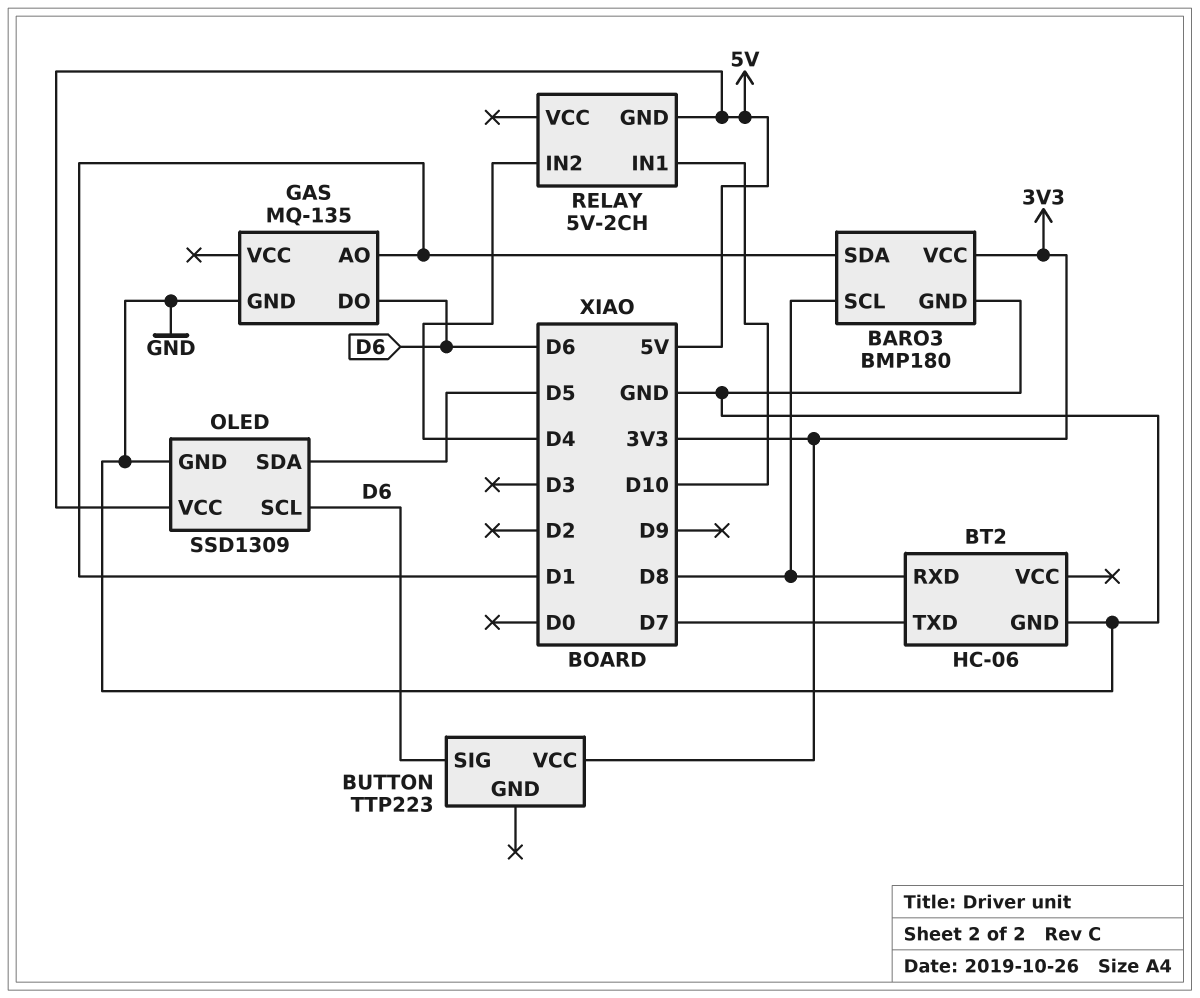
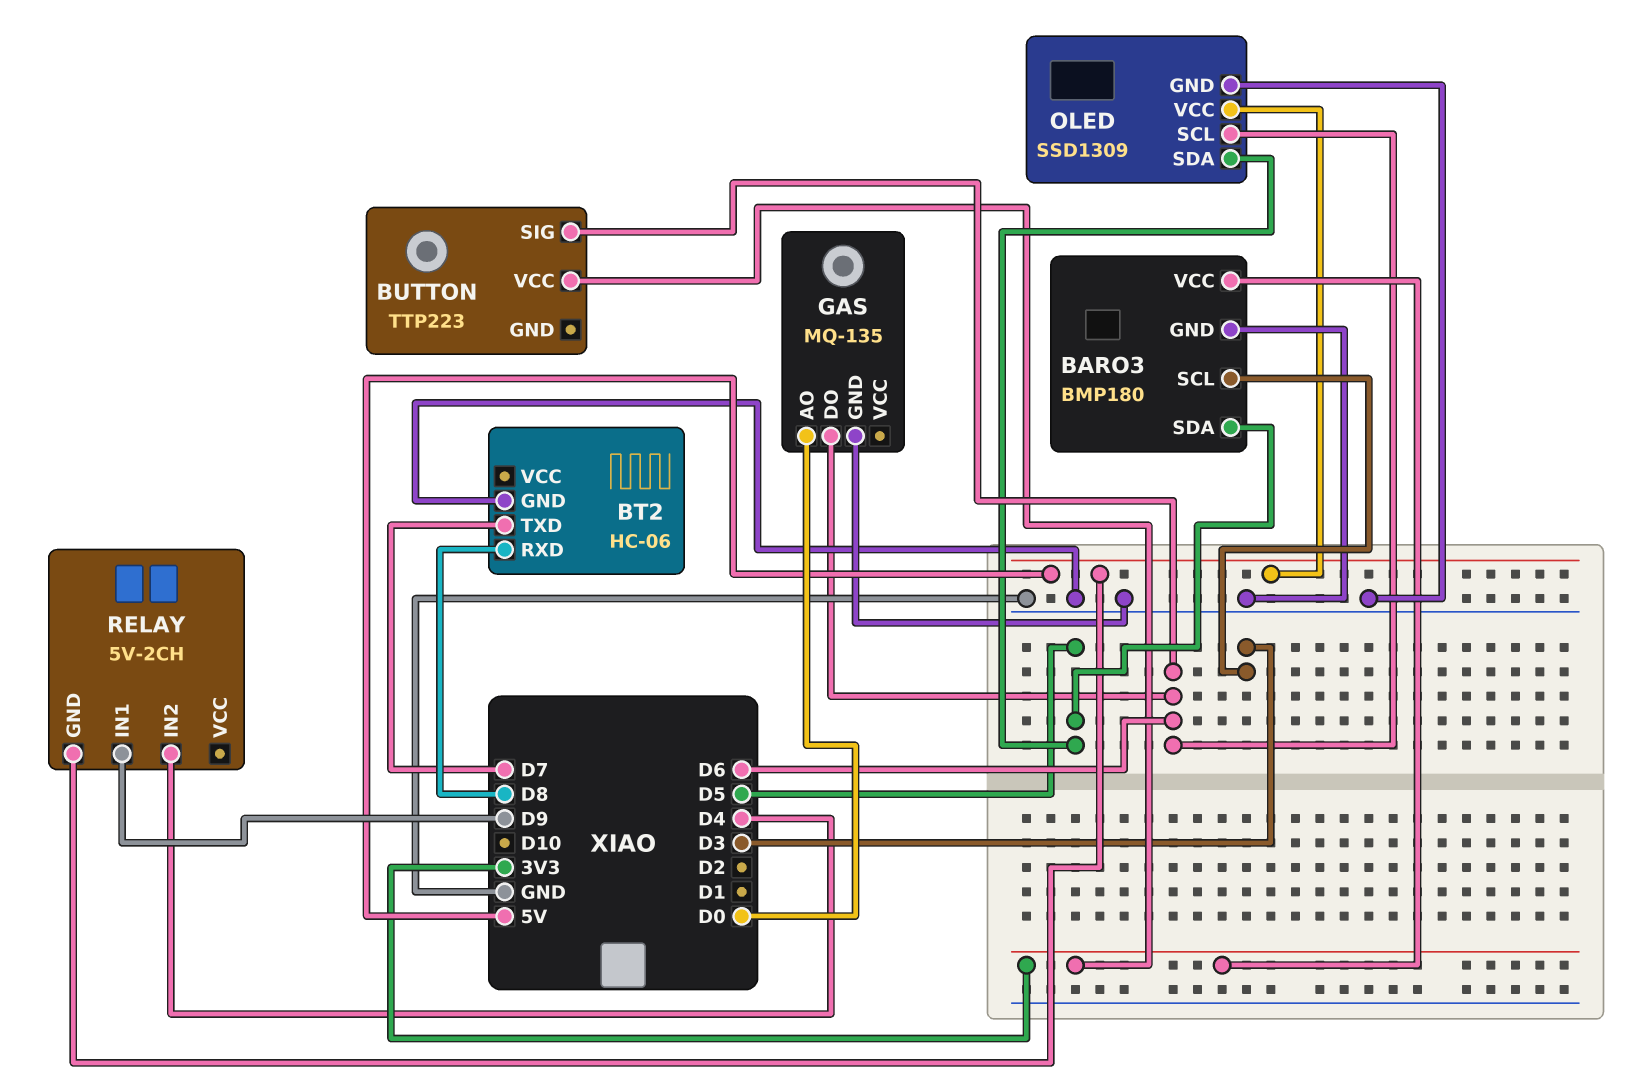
BARO3 pin SCL: D8 -> D3
BARO3 pin SDA: D1 -> D5
GAS pin AO: D1 -> D0
RELAY pin IN1: D10 -> D9

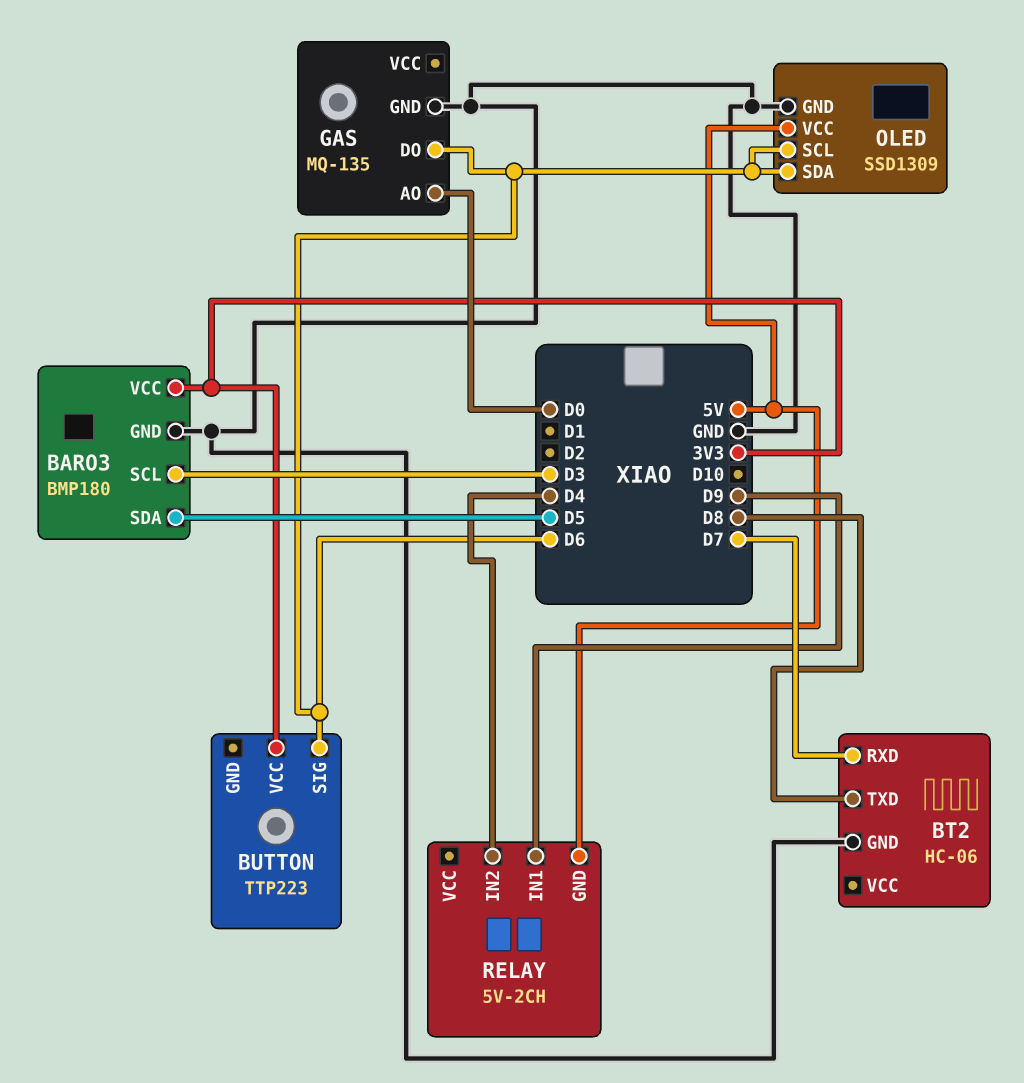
BT2 pin RXD: D8 -> D7
BT2 pin TXD: D7 -> D8
OLED pin SDA: D5 -> D6

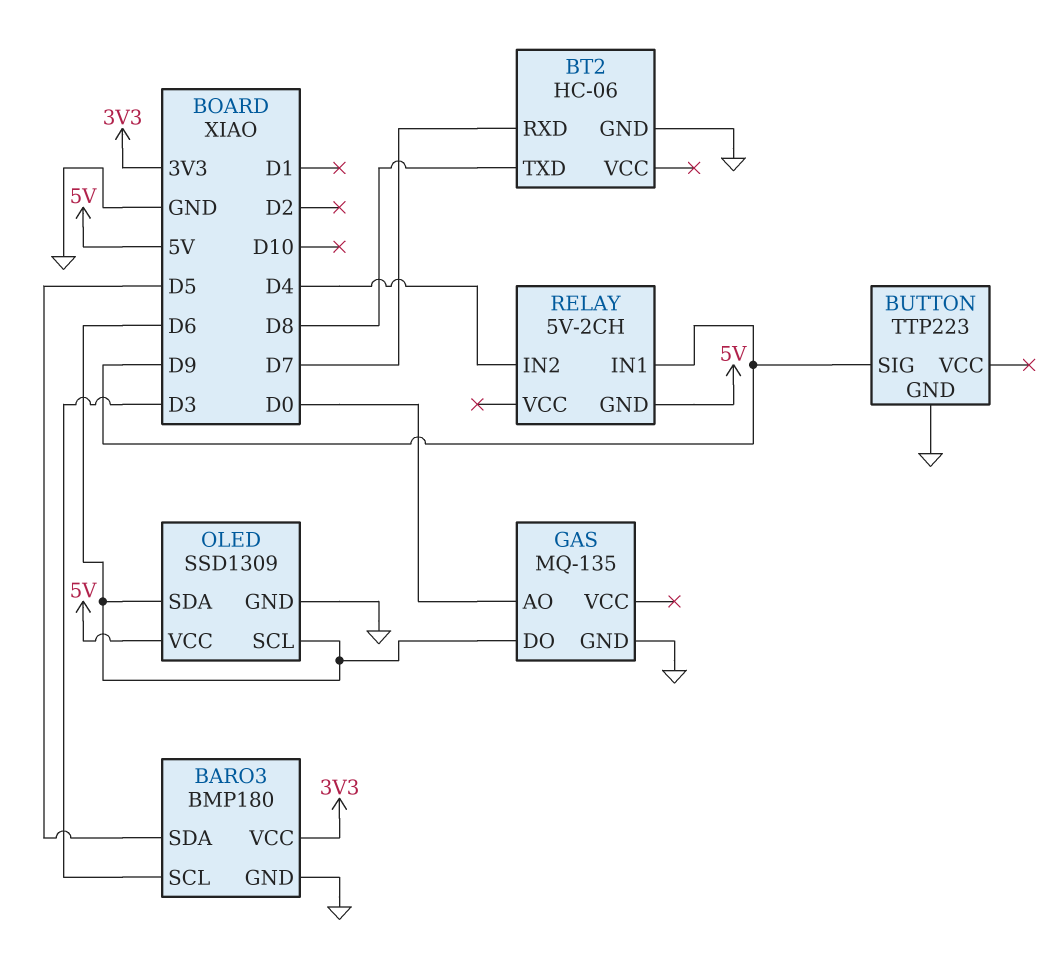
BUTTON pin GND: none -> GND
BUTTON pin SIG: D6 -> D9
BUTTON pin VCC: 3V3 -> none

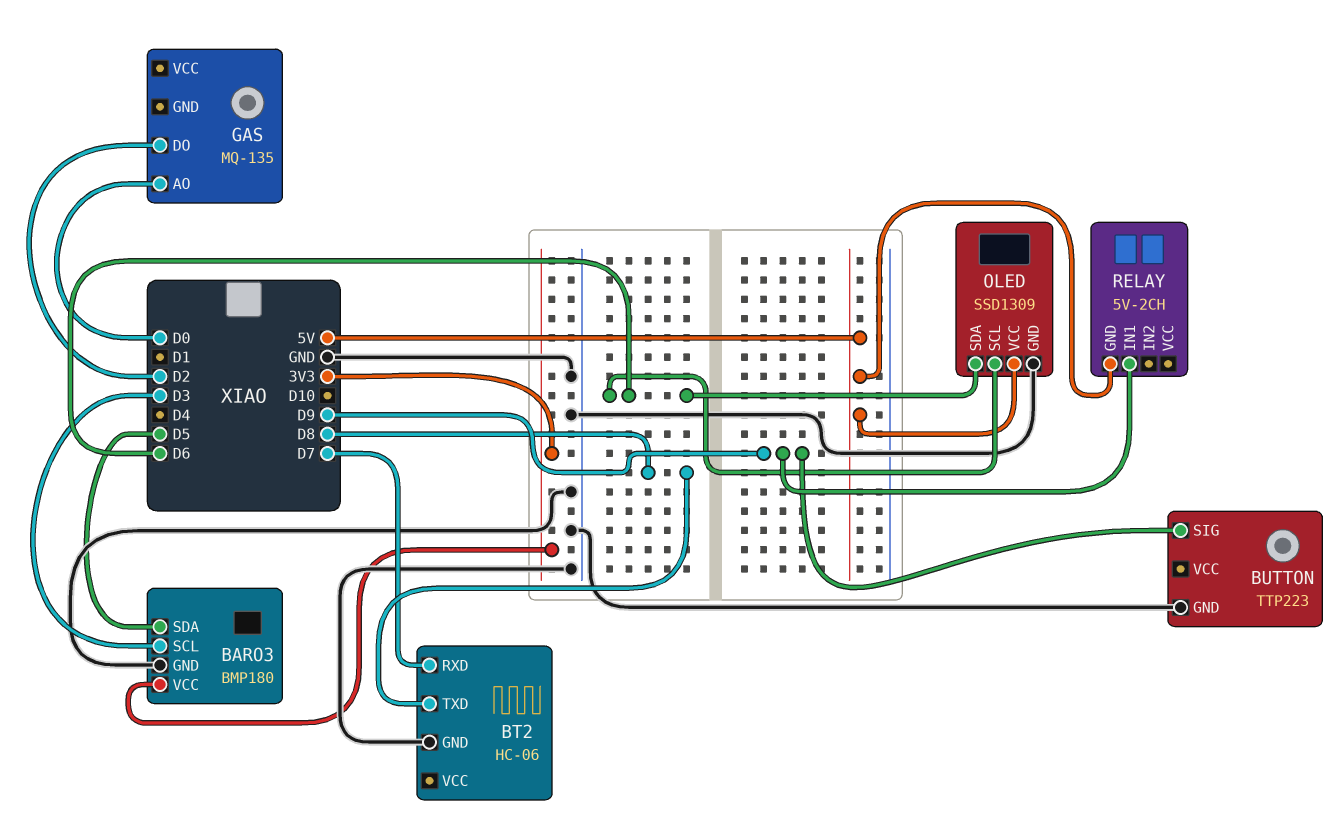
GAS pin DO: D6 -> D2
GAS pin GND: GND -> none
RELAY pin IN2: D4 -> none

